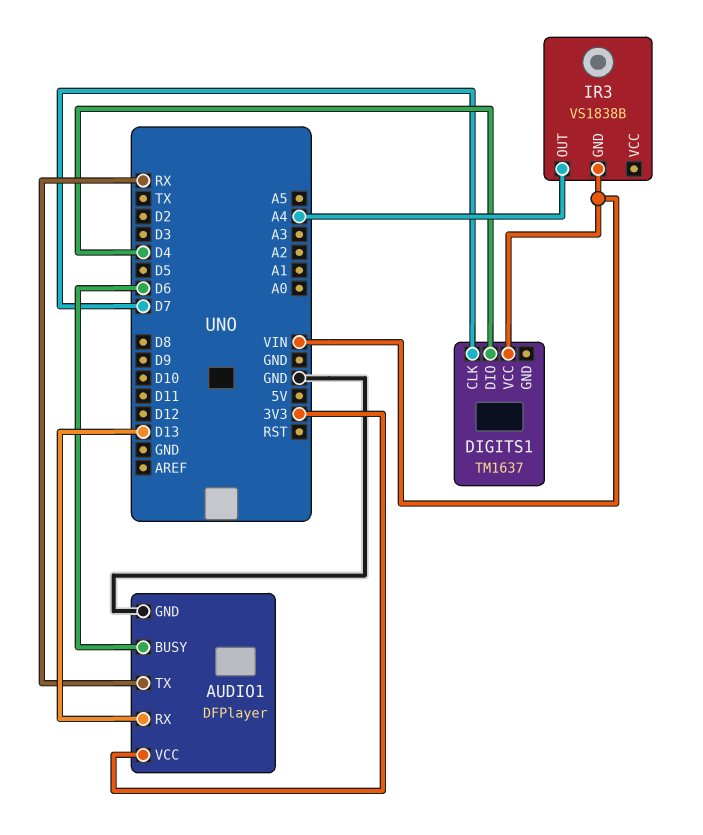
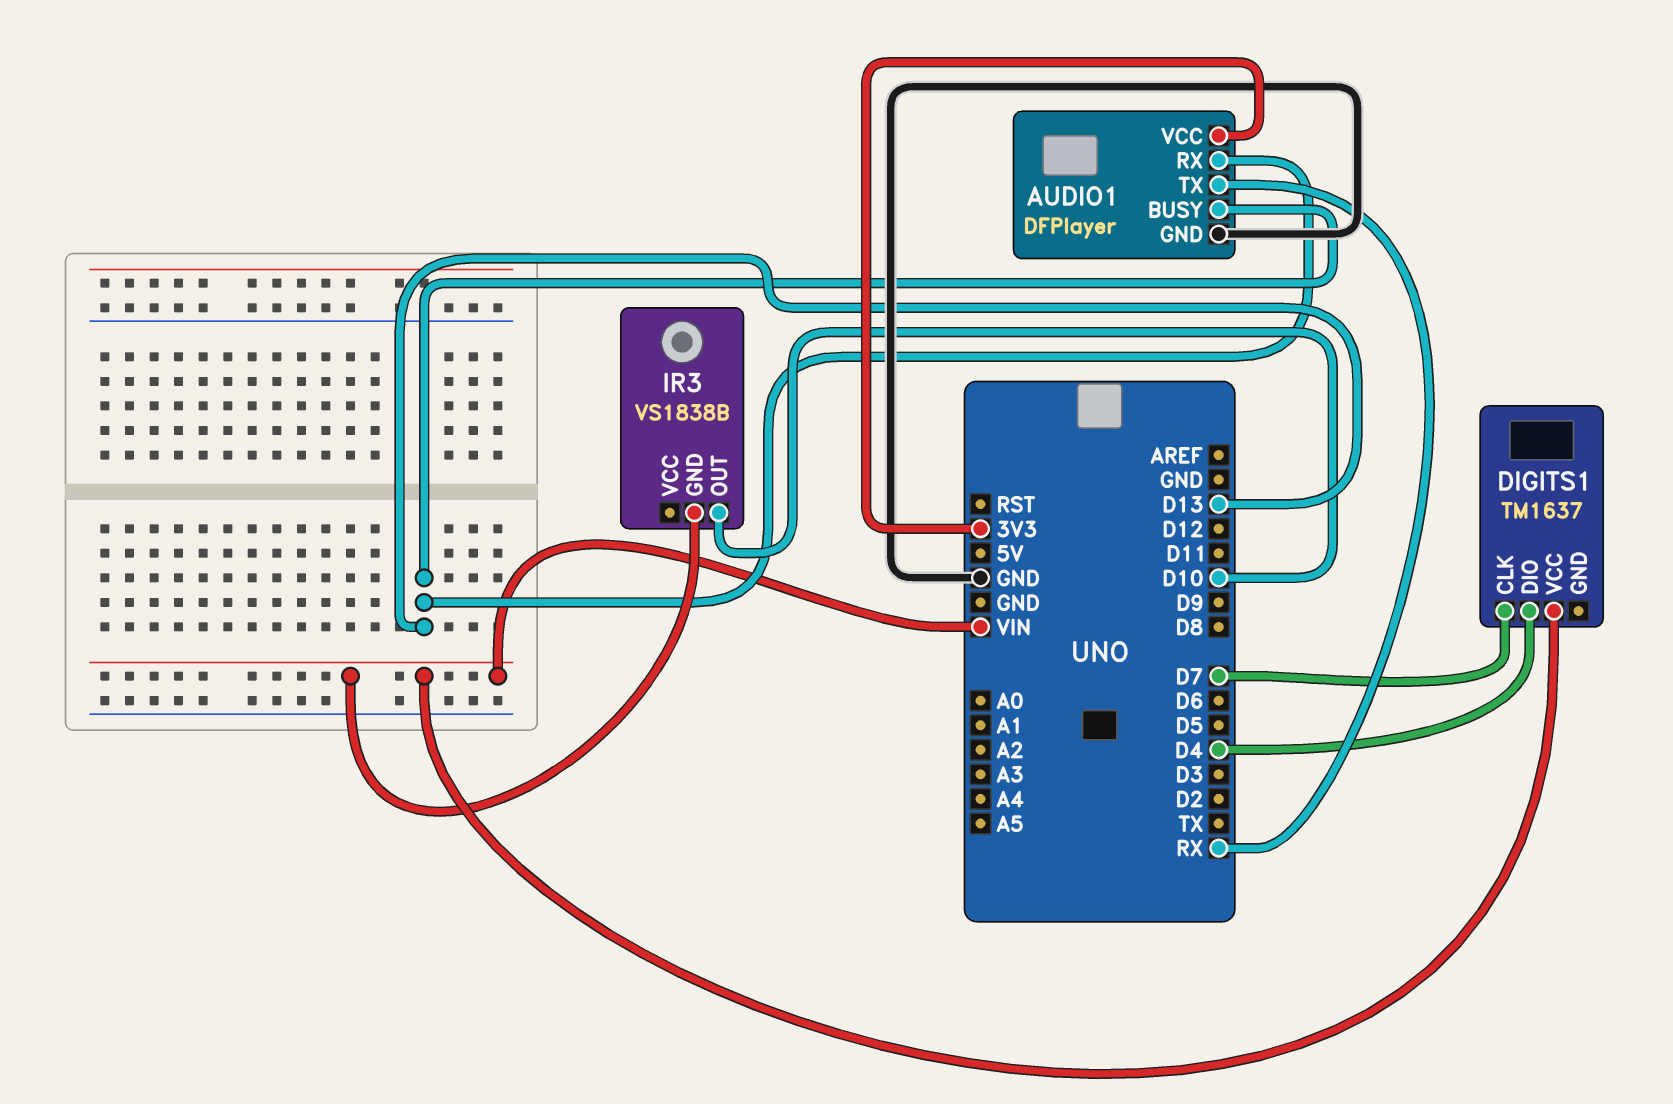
AUDIO1 pin BUSY: D6 -> D13
IR3 pin OUT: A4 -> D10

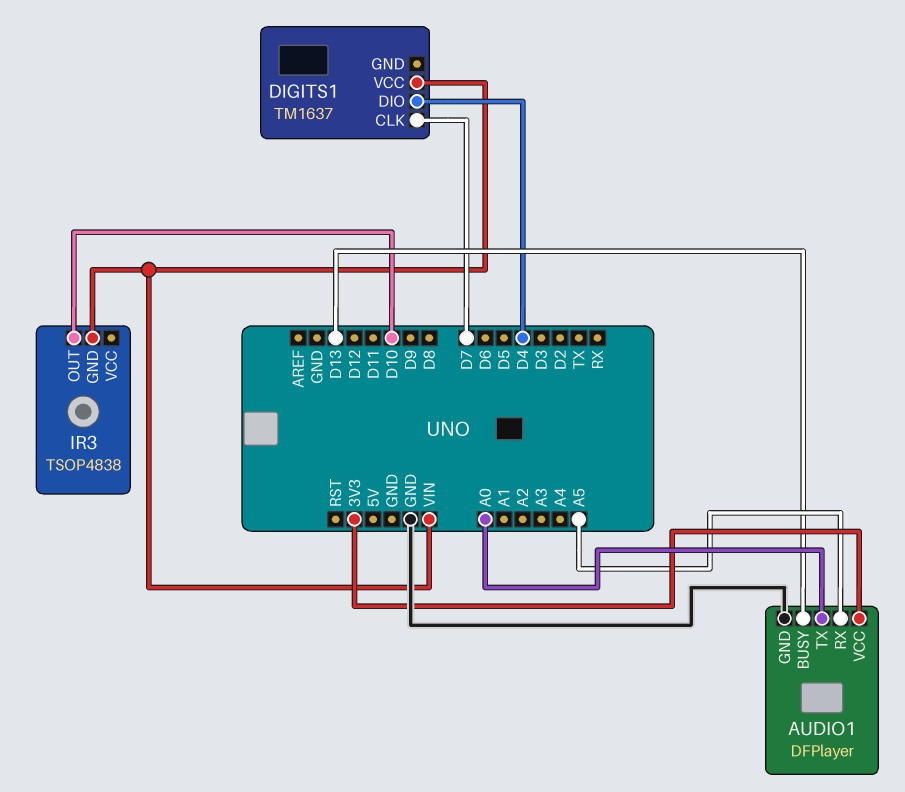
AUDIO1 pin RX: D13 -> A5
AUDIO1 pin TX: RX -> A0
IR3: VS1838B -> TSOP4838

